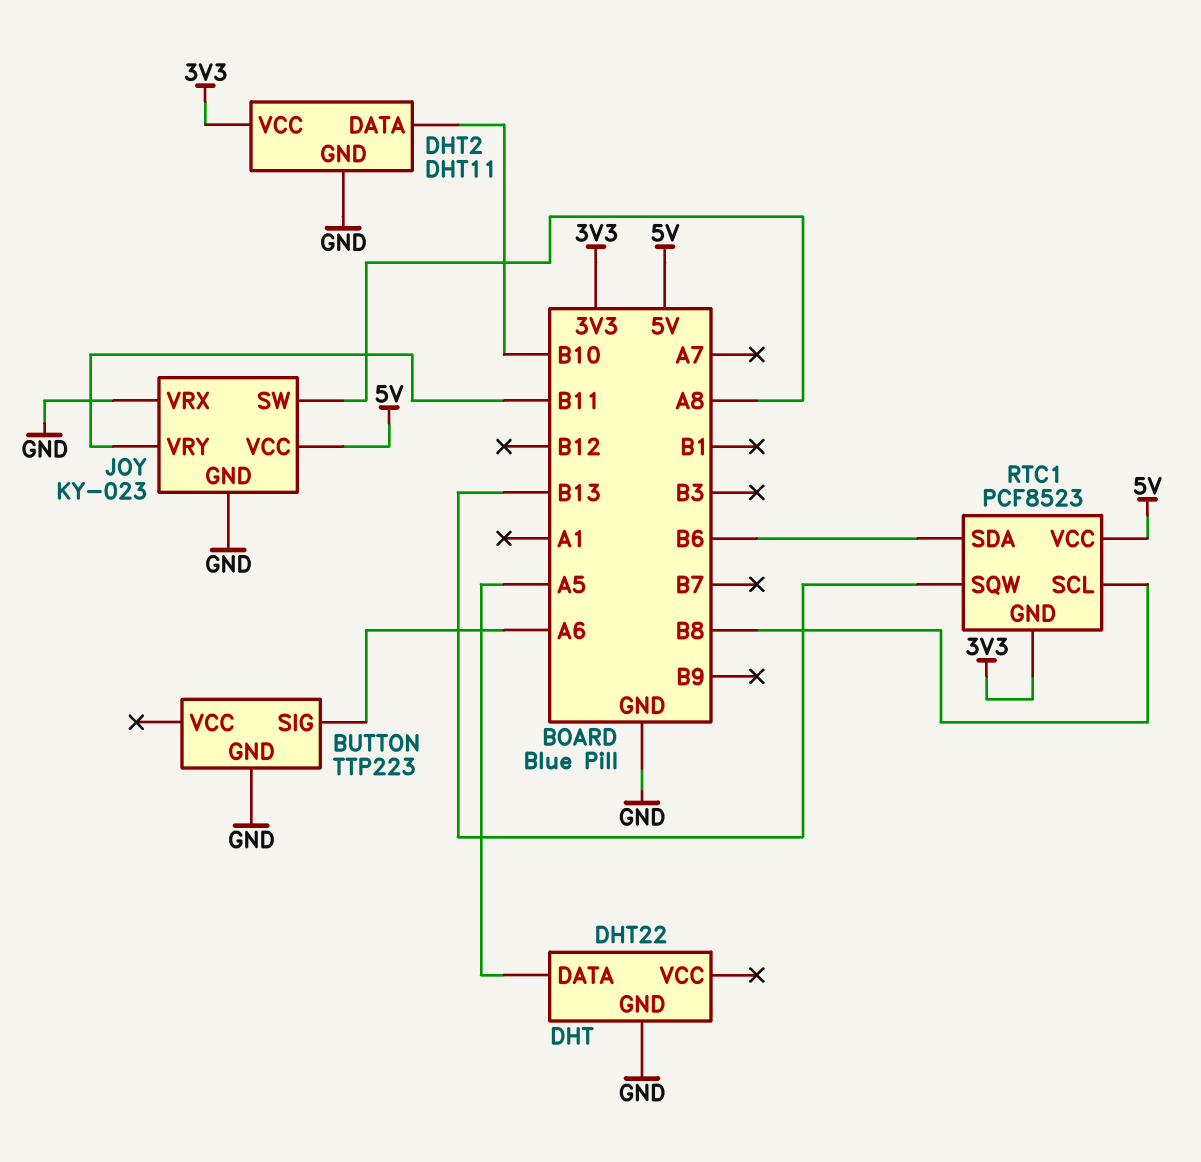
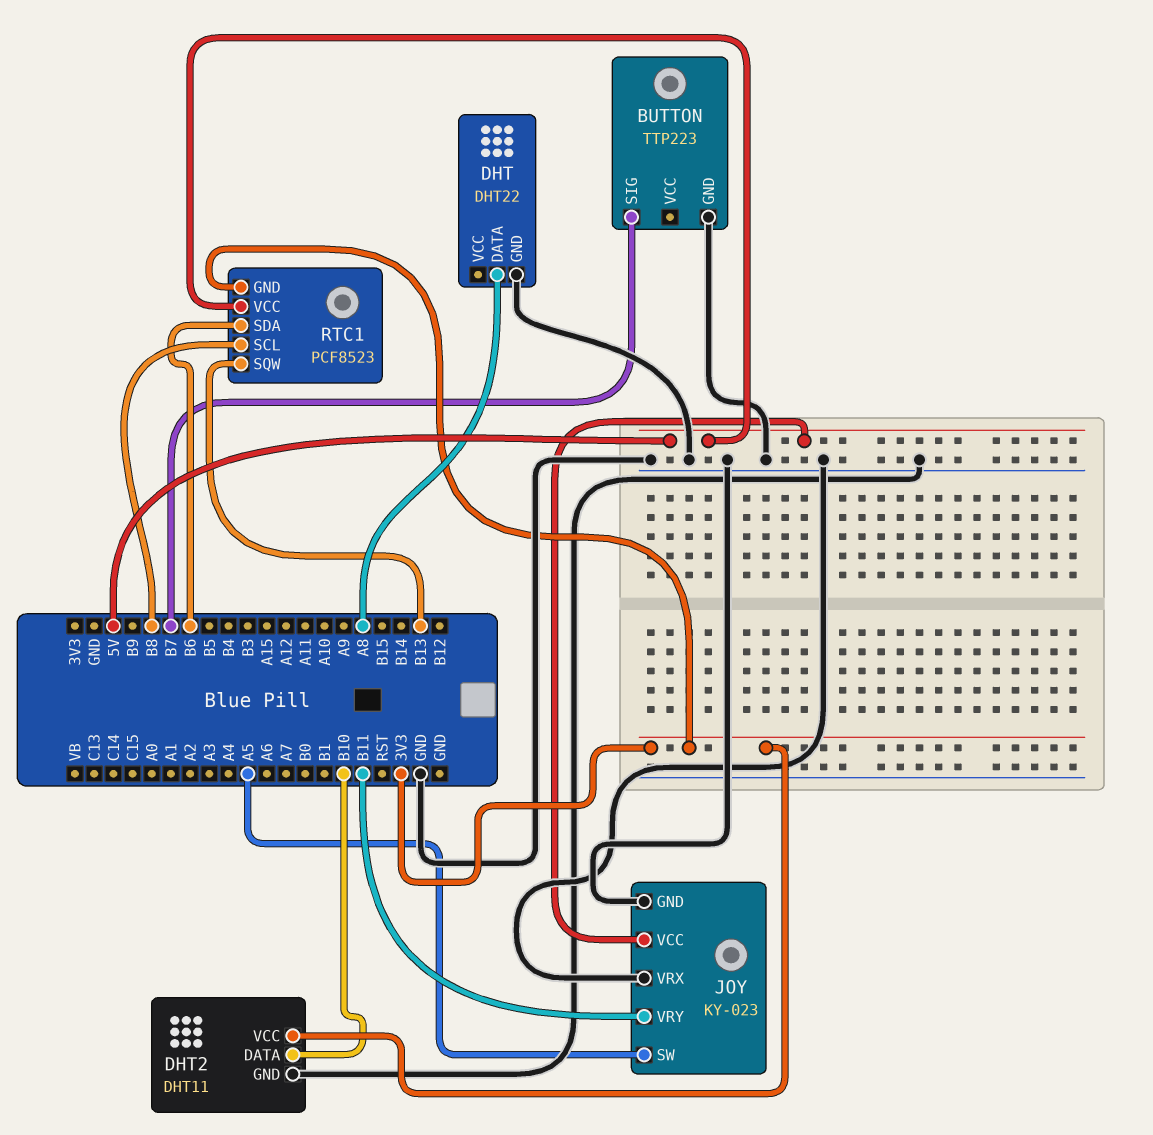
BUTTON pin SIG: A6 -> B7
DHT pin DATA: A5 -> A8
JOY pin SW: A8 -> A5

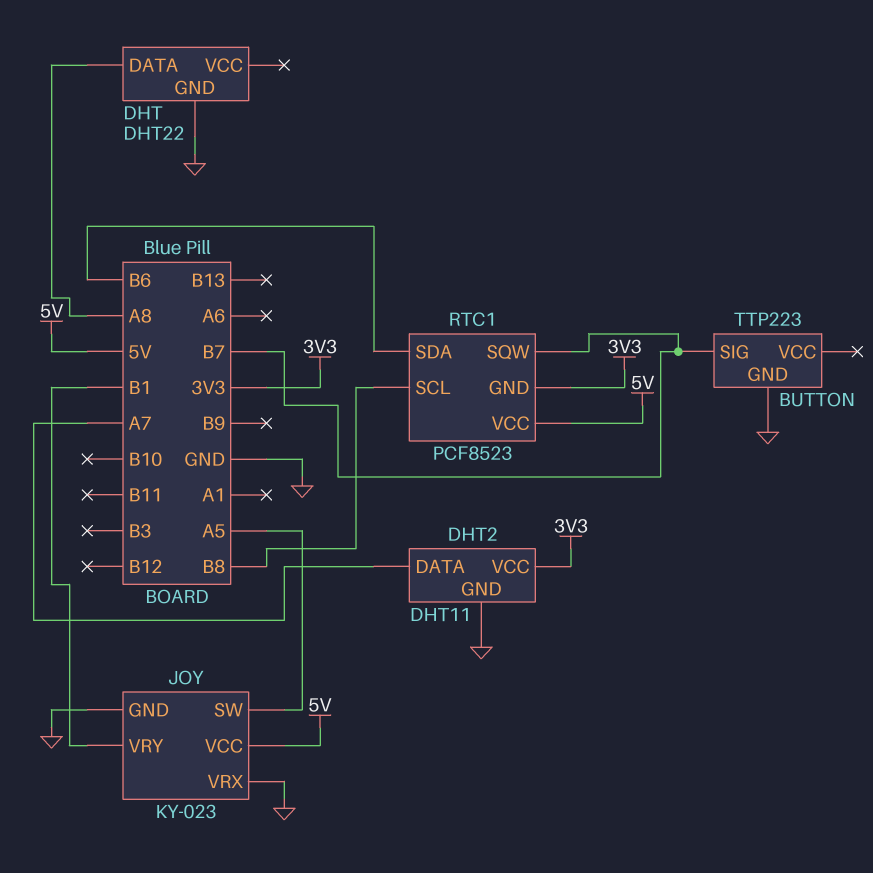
DHT2 pin DATA: B10 -> A7
JOY pin VRY: B11 -> B1
RTC1 pin SQW: B13 -> B7

